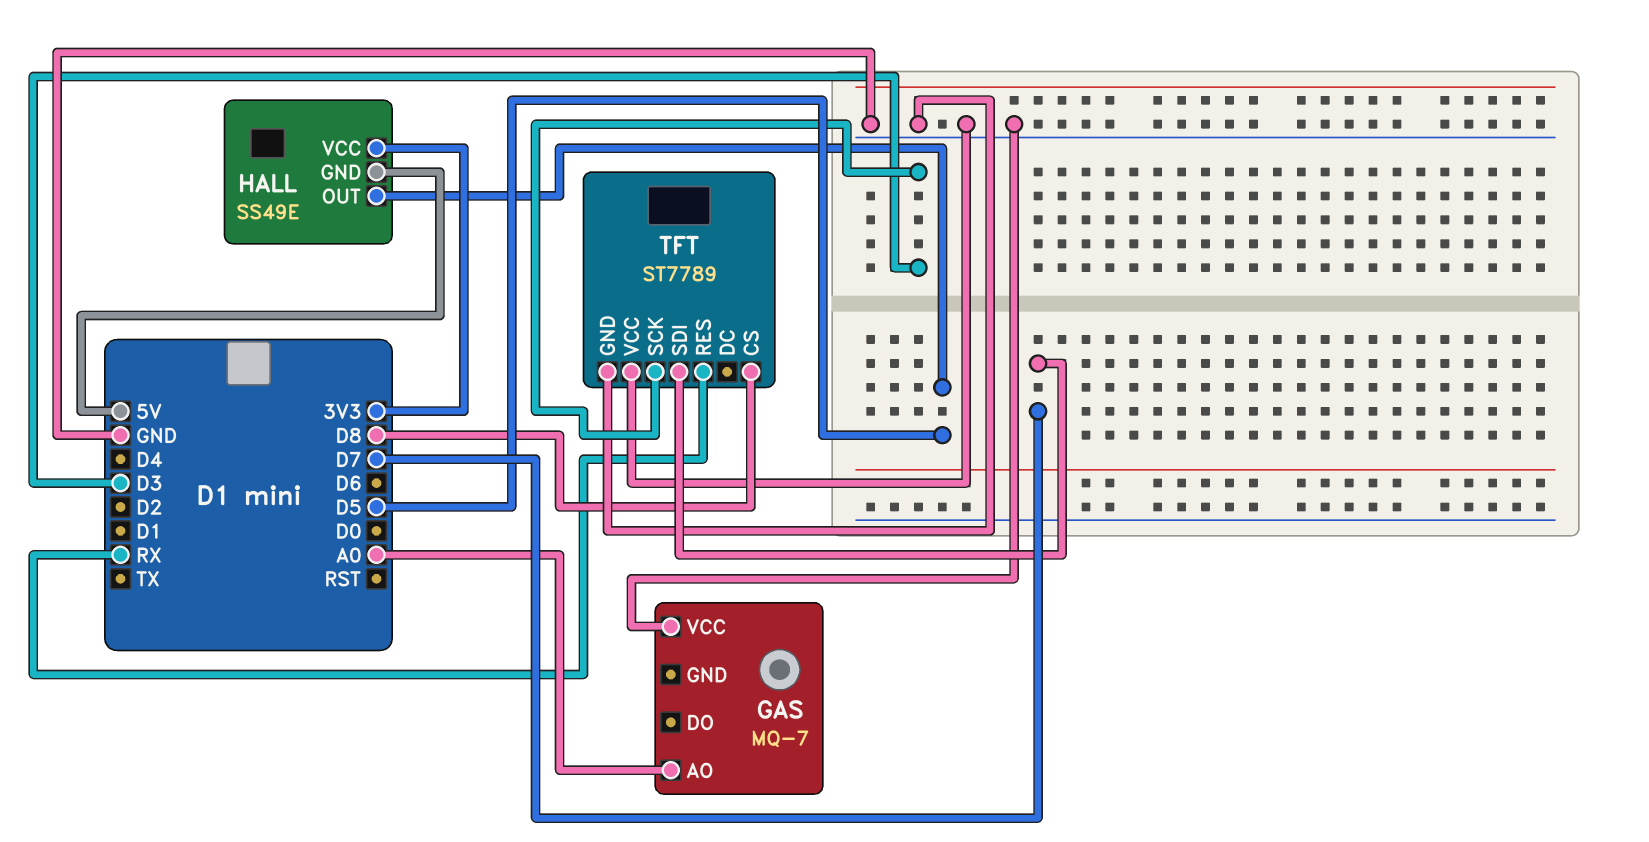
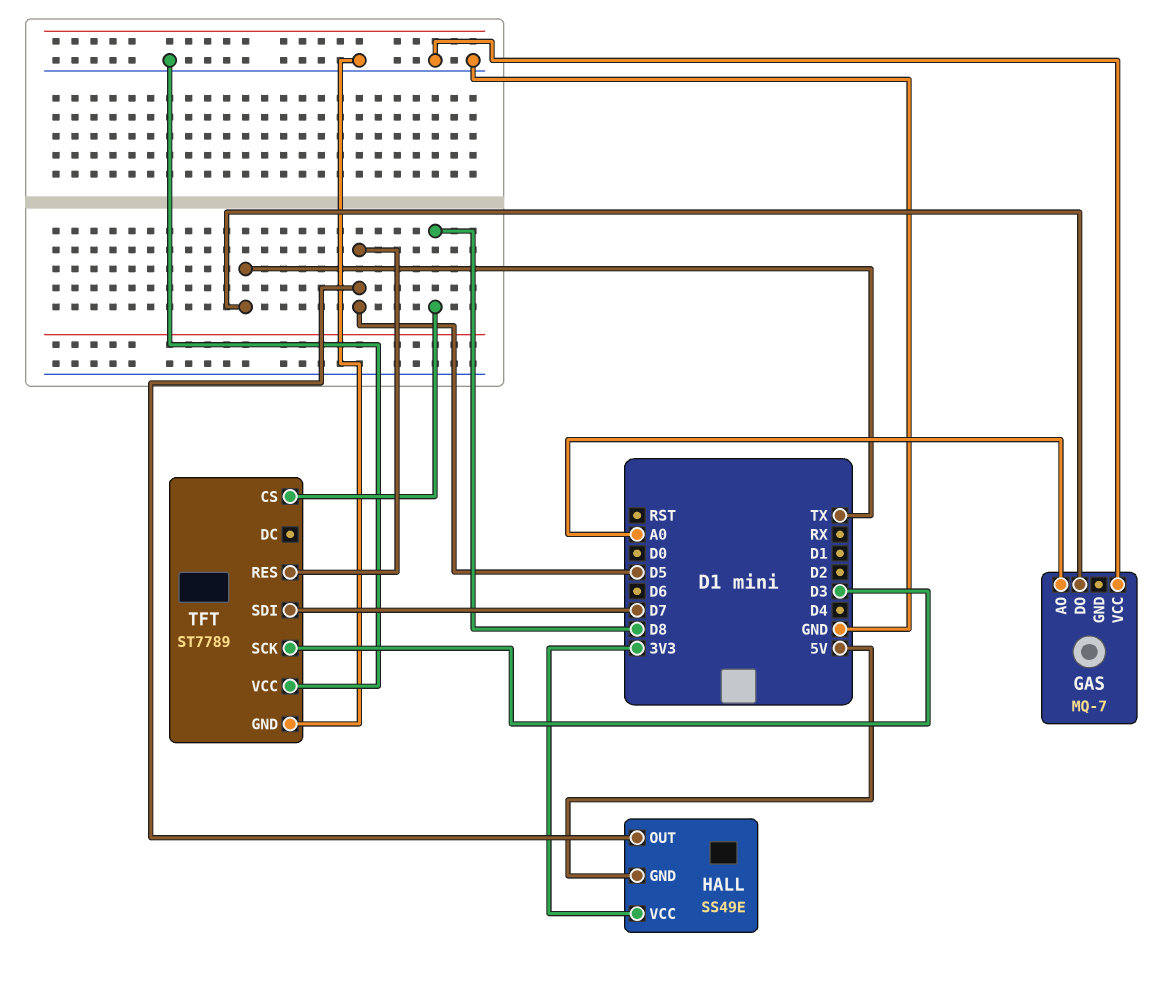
GAS pin DO: none -> TX
TFT pin RES: RX -> D5

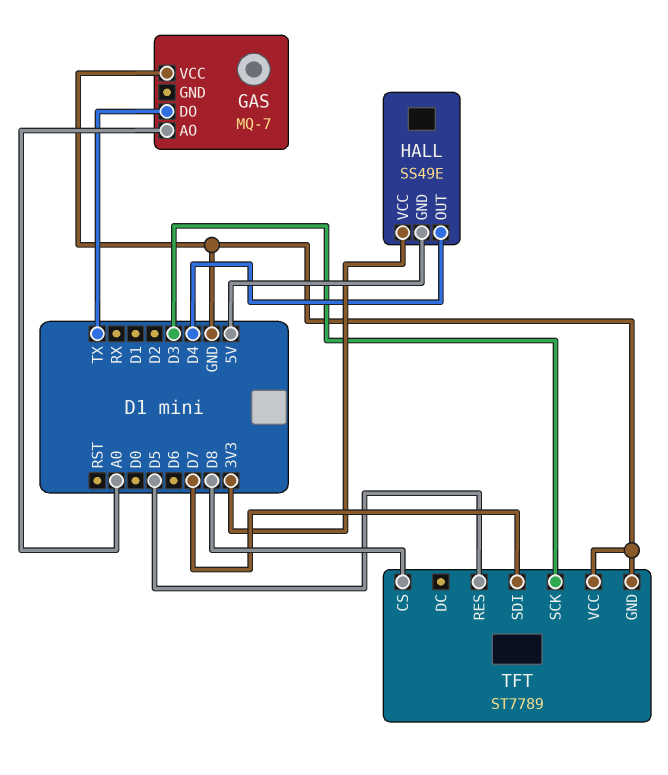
HALL pin OUT: D5 -> D4

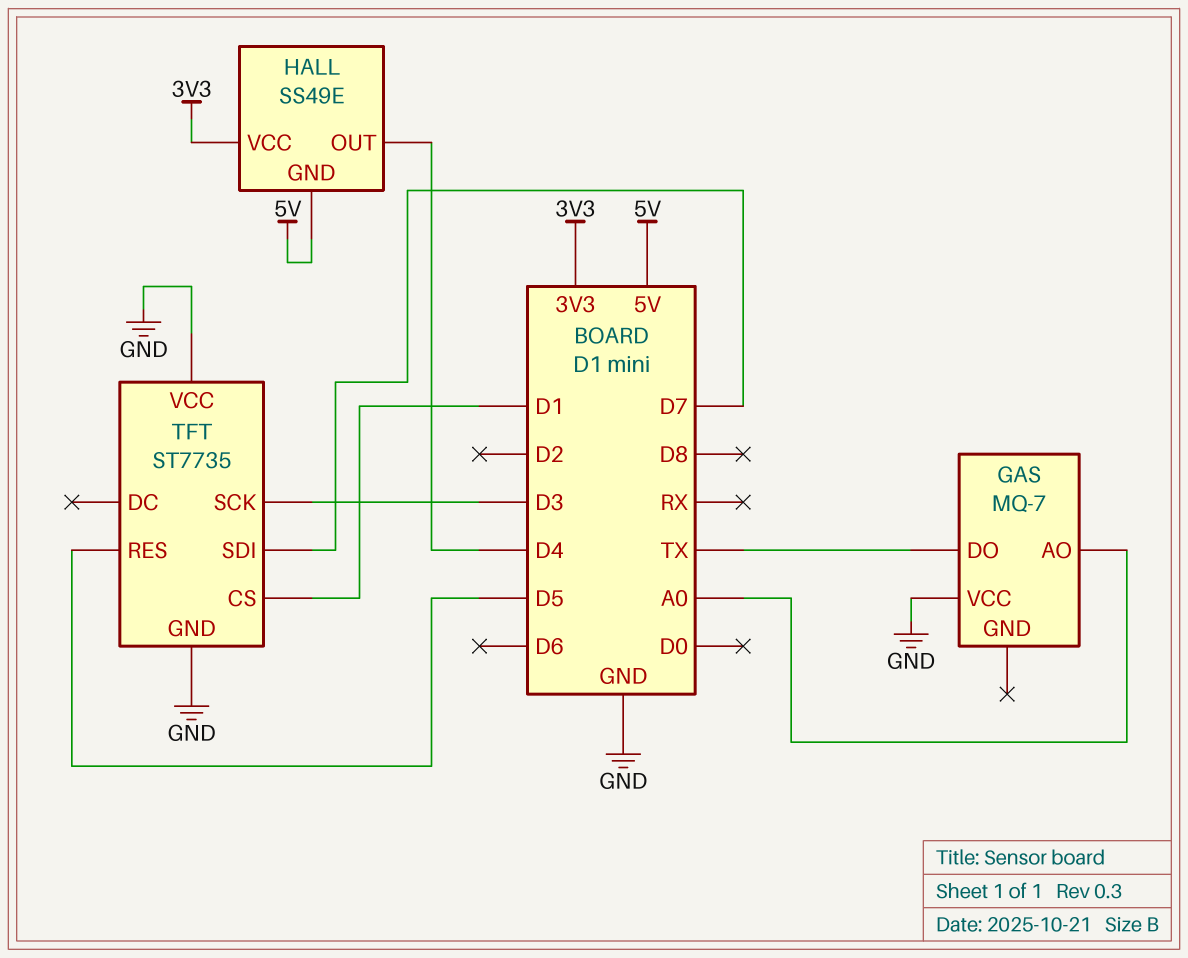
TFT: ST7789 -> ST7735
TFT pin CS: D8 -> D1

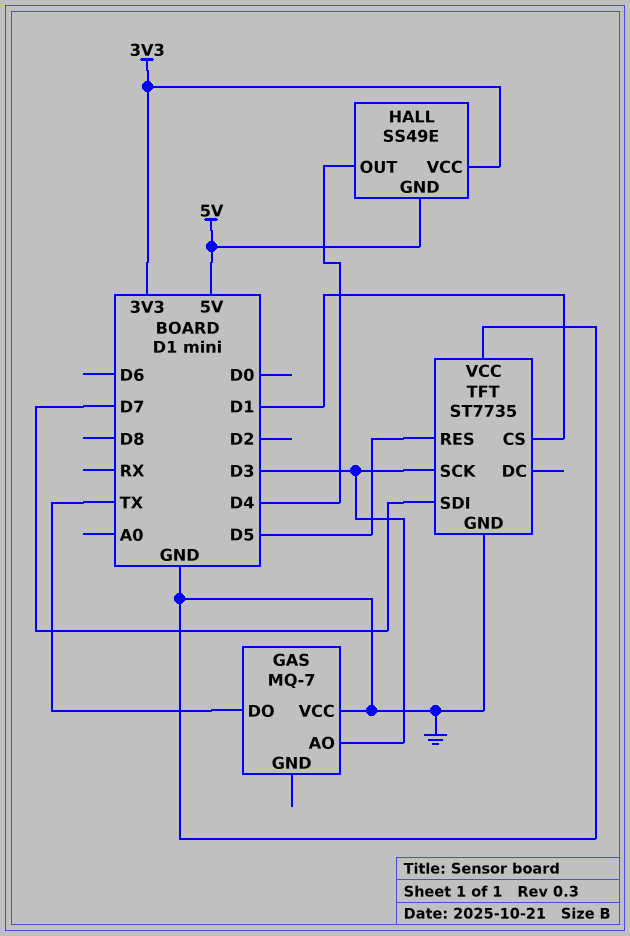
GAS pin AO: A0 -> D3

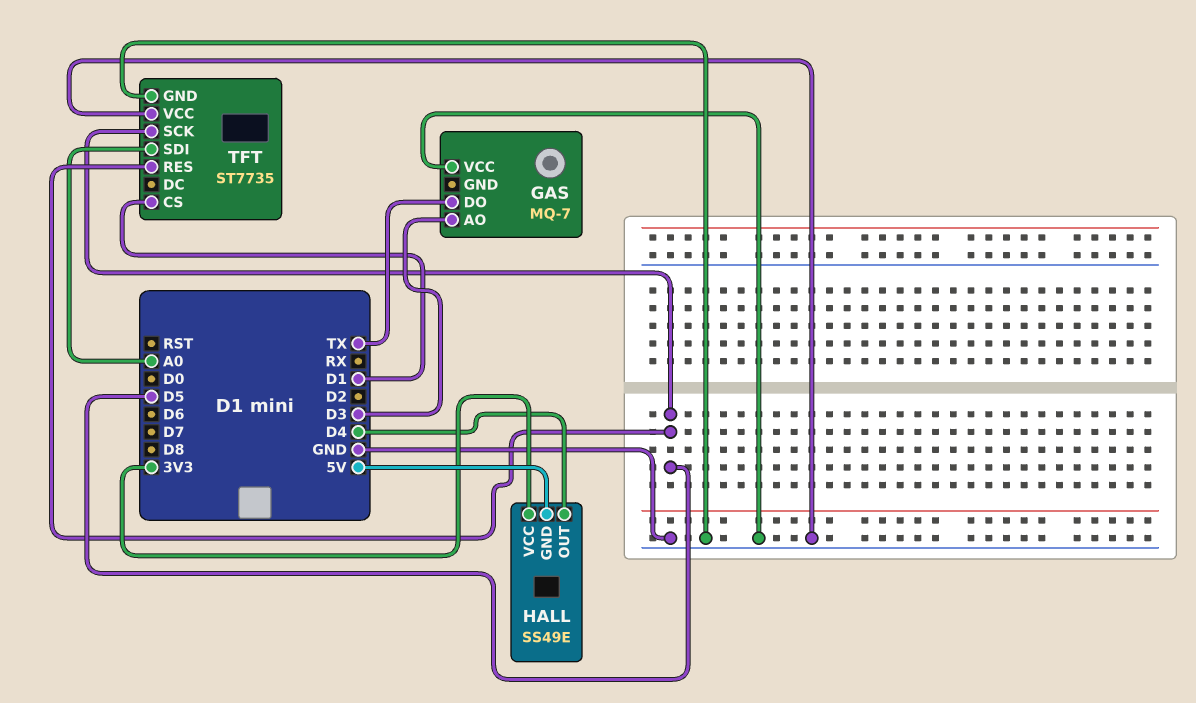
TFT pin SCK: D3 -> D5
TFT pin SDI: D7 -> A0

